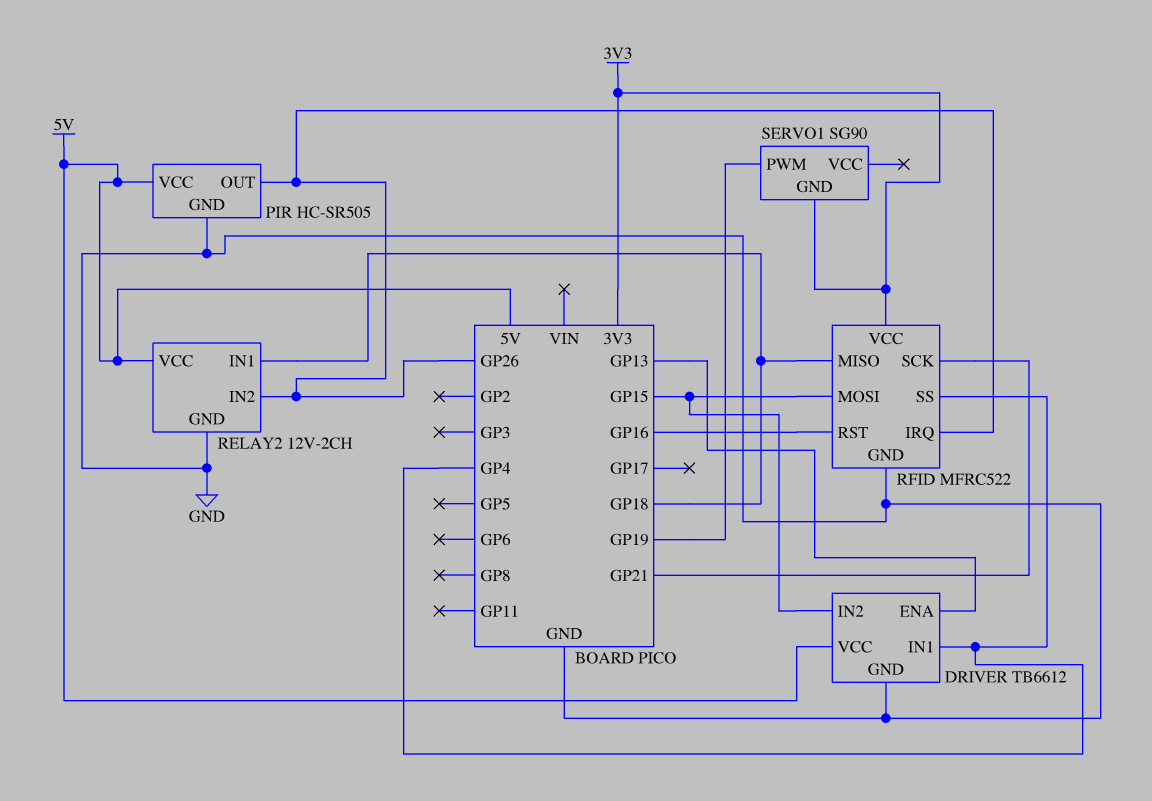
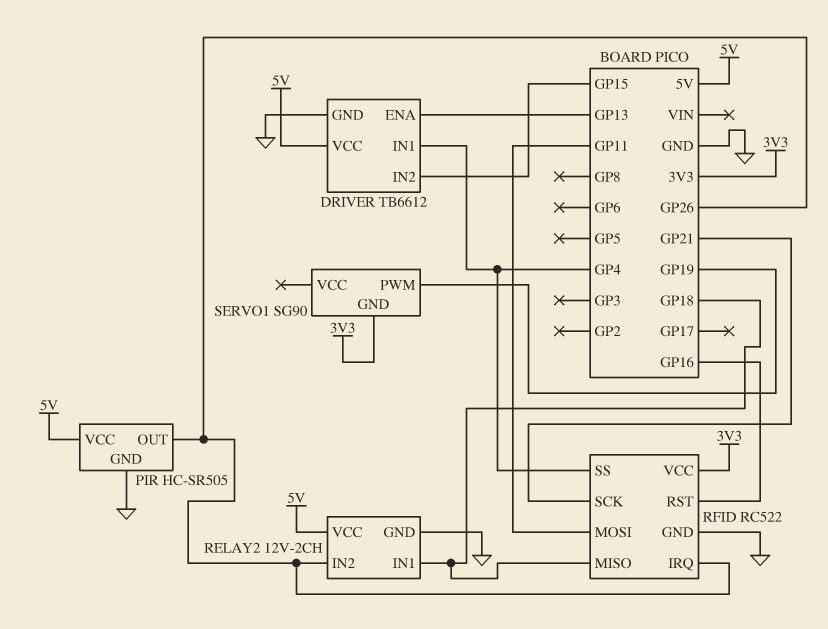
RFID: MFRC522 -> RC522
RFID pin MOSI: GP15 -> GP11

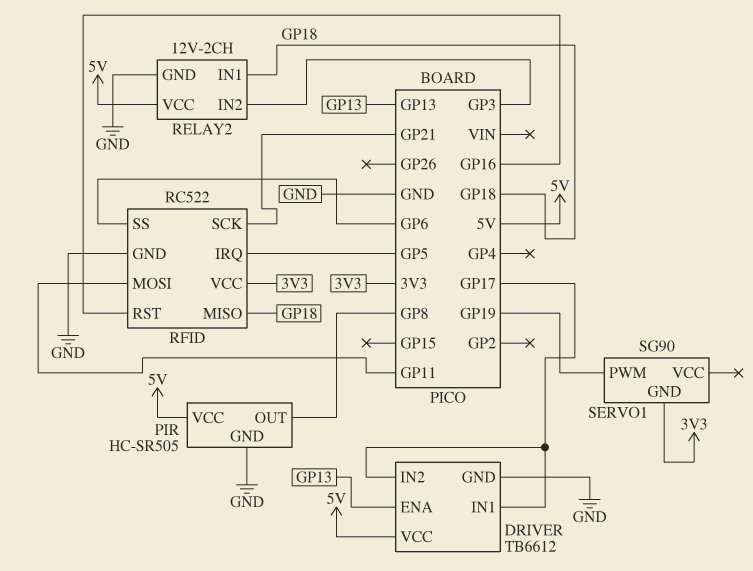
DRIVER pin IN1: GP4 -> GP17
DRIVER pin IN2: GP15 -> GP17
PIR pin OUT: GP26 -> GP8
RELAY2 pin IN2: GP26 -> GP3
RFID pin IRQ: GP26 -> GP5
RFID pin SS: GP4 -> GP6

